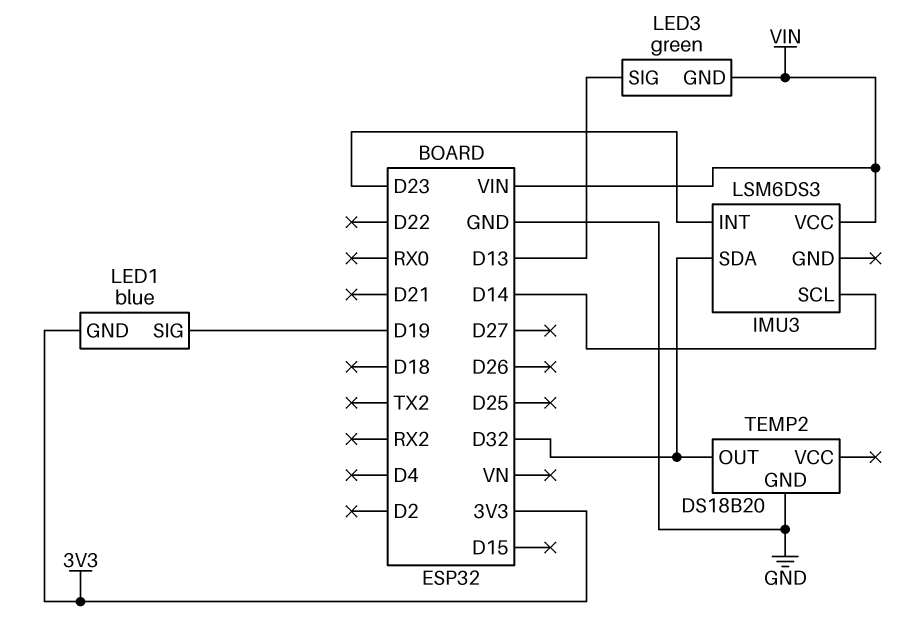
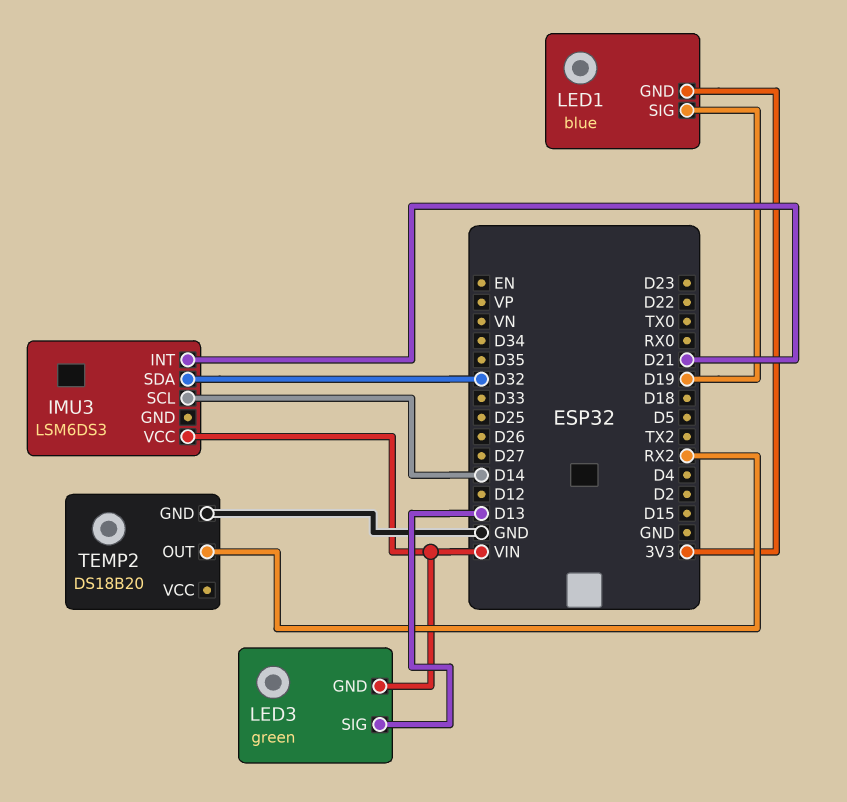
IMU3 pin INT: D23 -> D21
TEMP2 pin OUT: D32 -> RX2

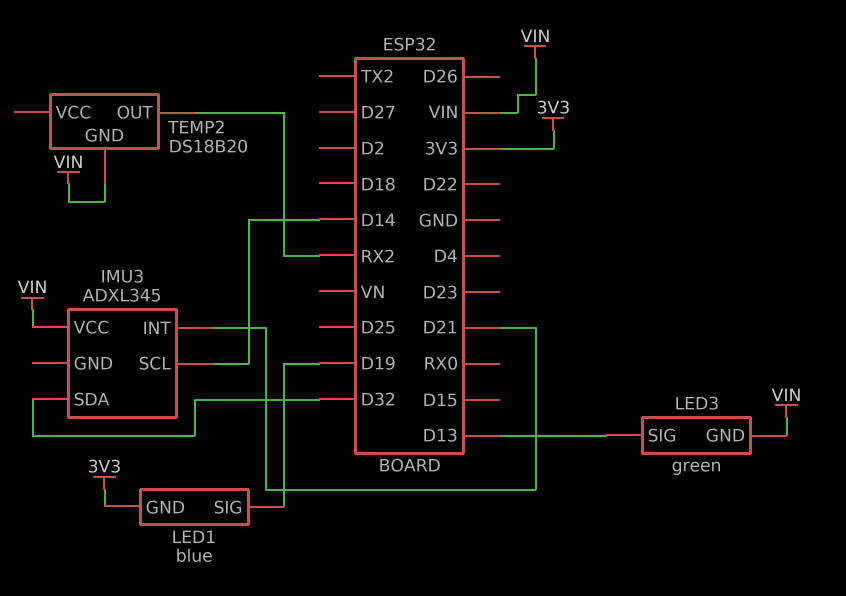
IMU3: LSM6DS3 -> ADXL345
TEMP2 pin GND: GND -> VIN

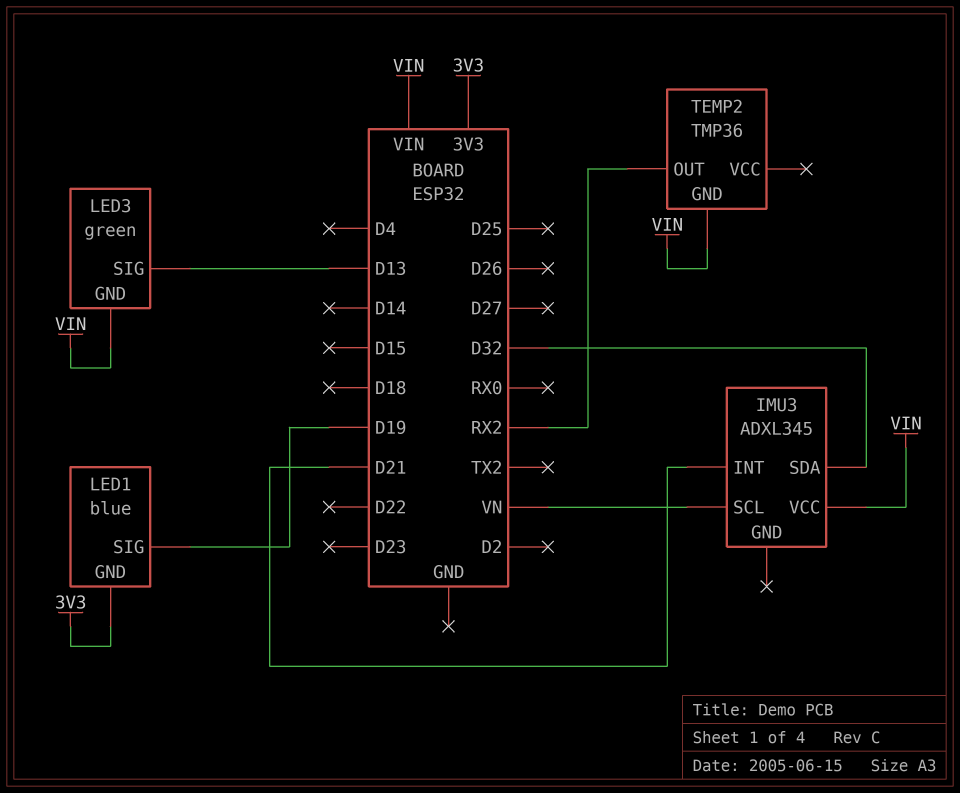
IMU3 pin SCL: D14 -> VN
TEMP2: DS18B20 -> TMP36

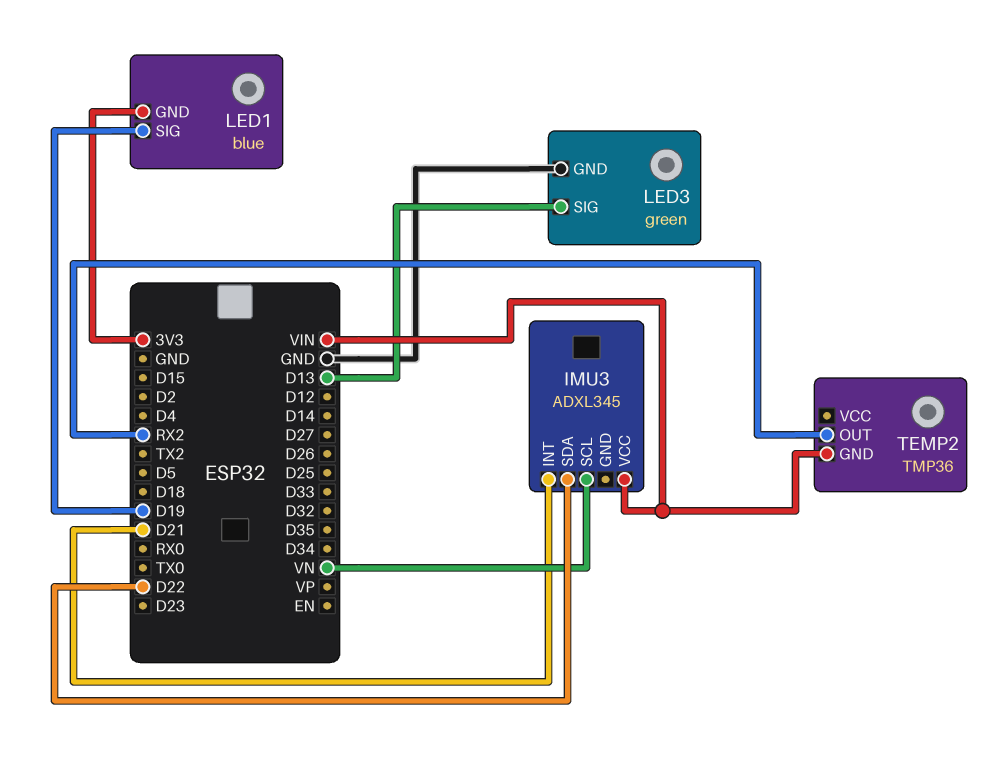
IMU3 pin SDA: D32 -> D22
LED3 pin GND: VIN -> GND

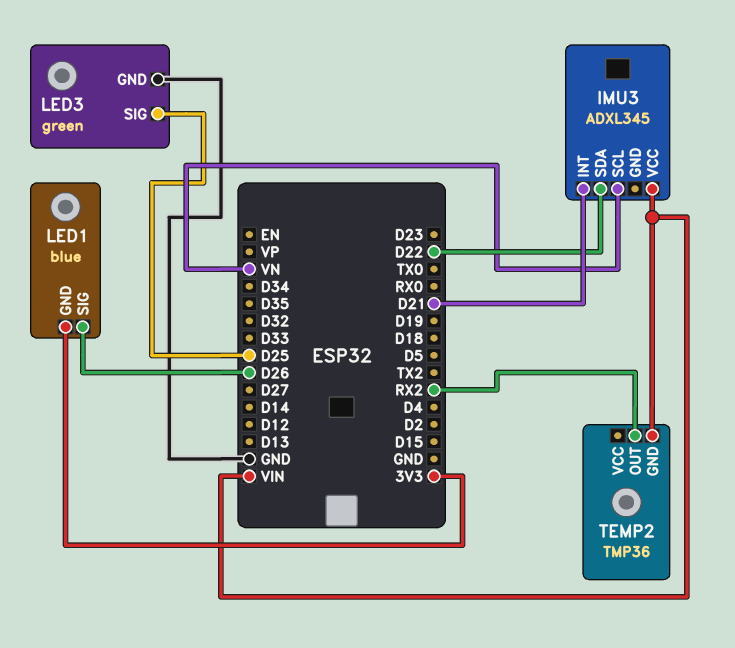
LED1 pin SIG: D19 -> D26
LED3 pin SIG: D13 -> D25

